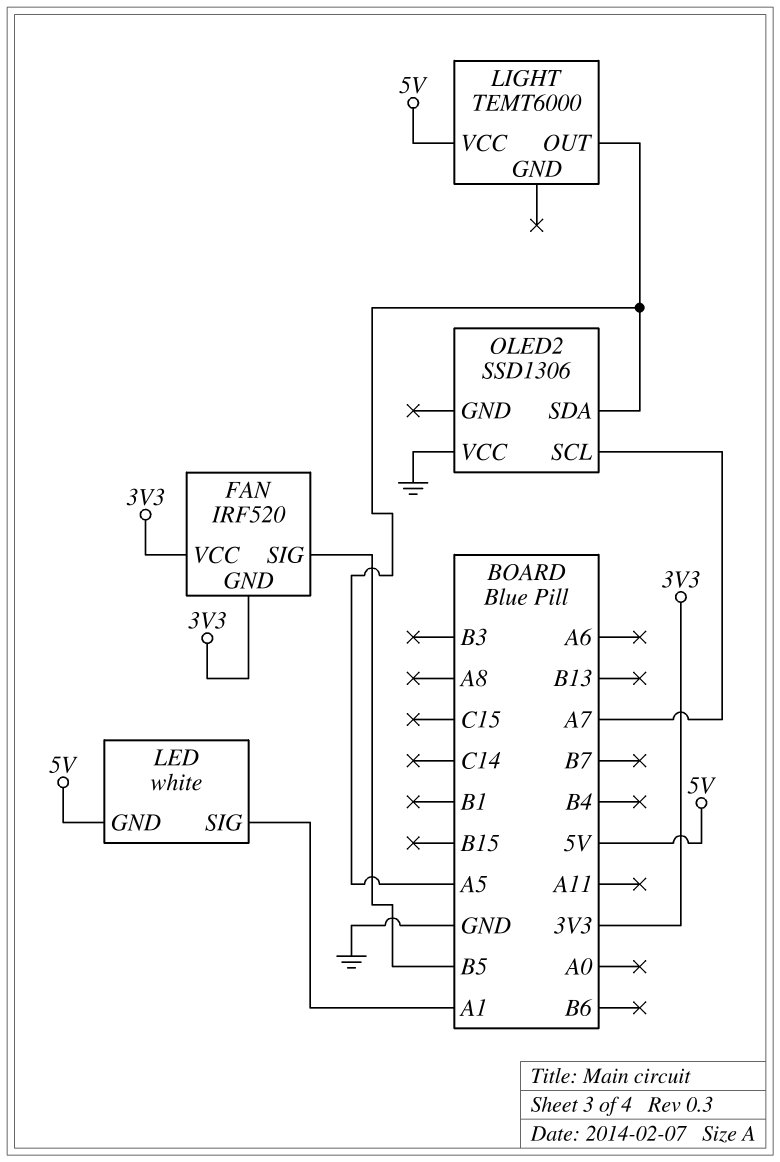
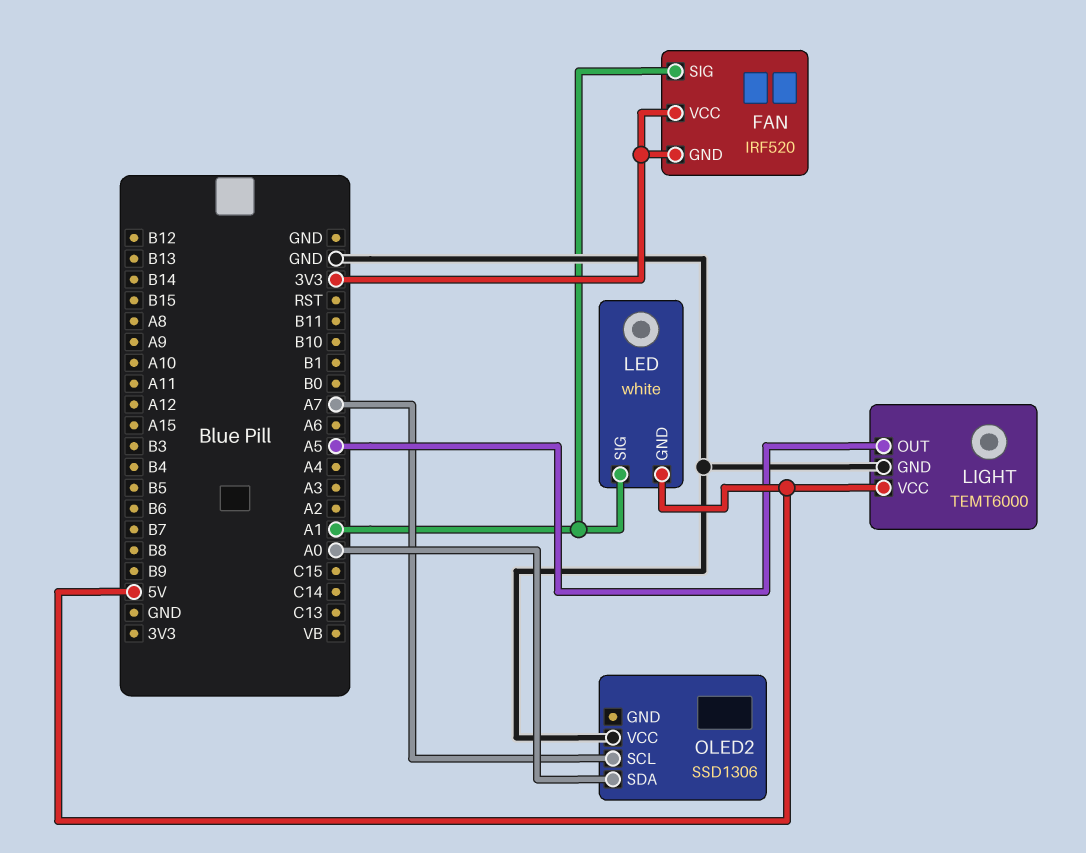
FAN pin SIG: B5 -> A1
LIGHT pin GND: none -> GND
OLED2 pin SDA: A5 -> A0

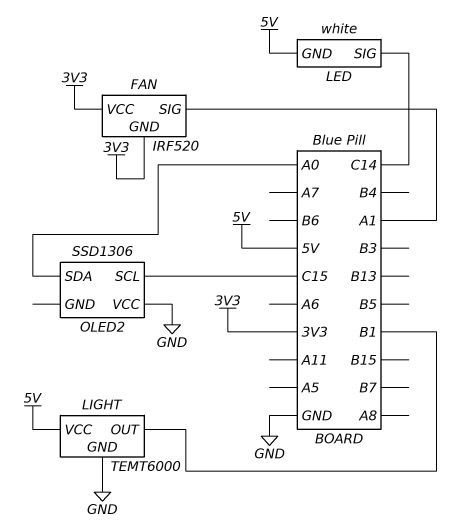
LED pin SIG: A1 -> C14
LIGHT pin OUT: A5 -> B1
OLED2 pin SCL: A7 -> C15

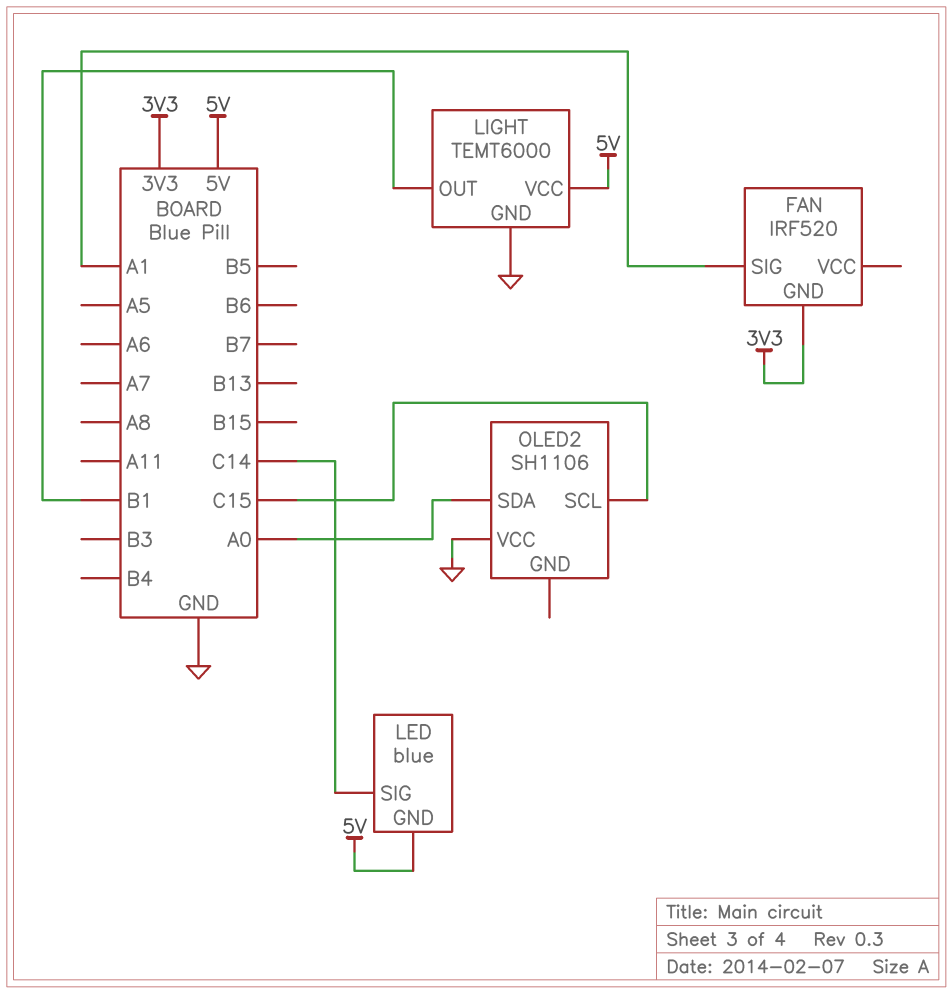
FAN pin VCC: 3V3 -> none
LED: white -> blue
OLED2: SSD1306 -> SH1106

